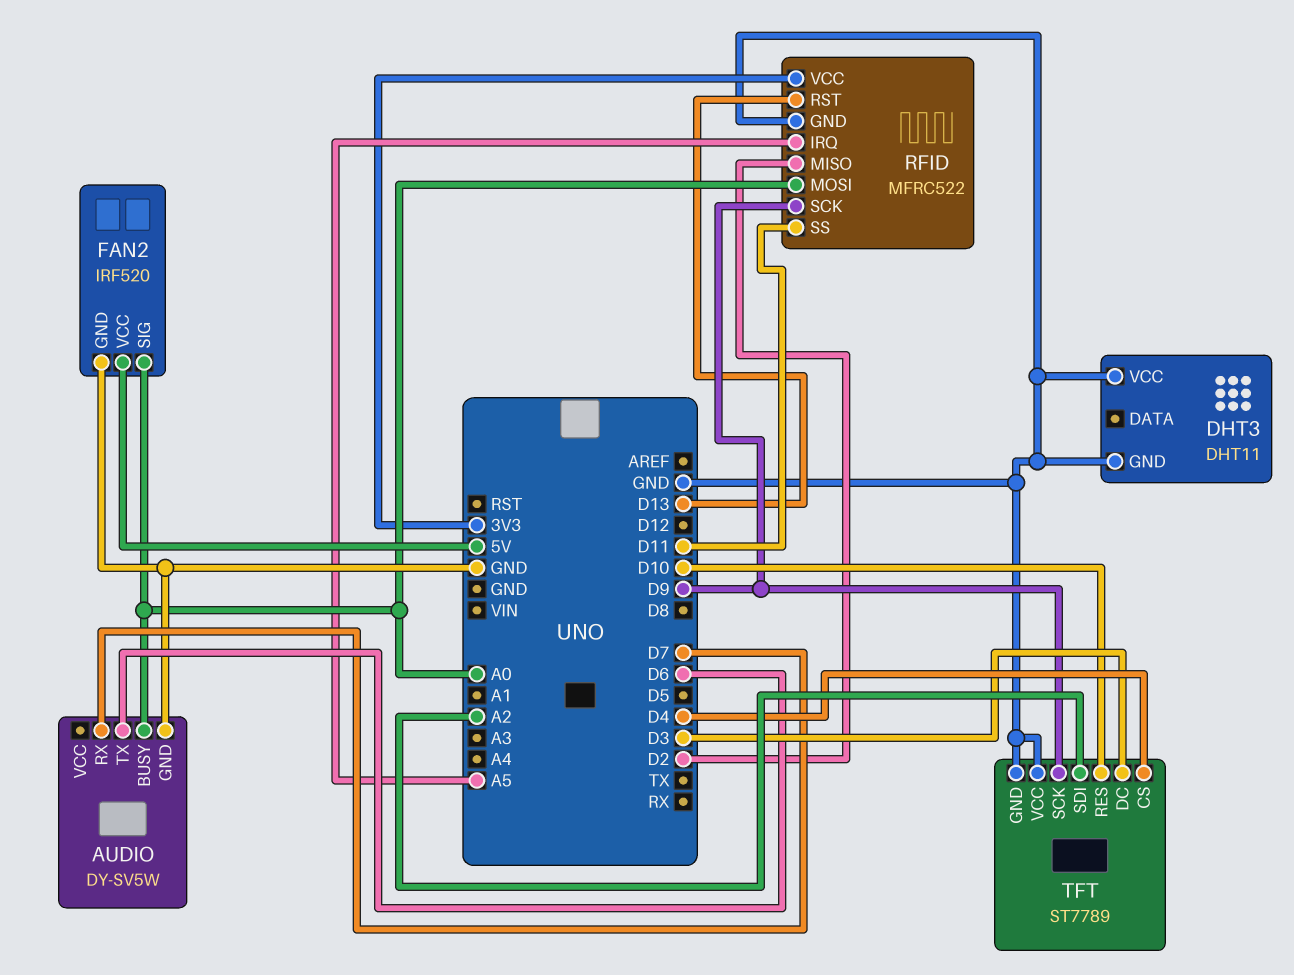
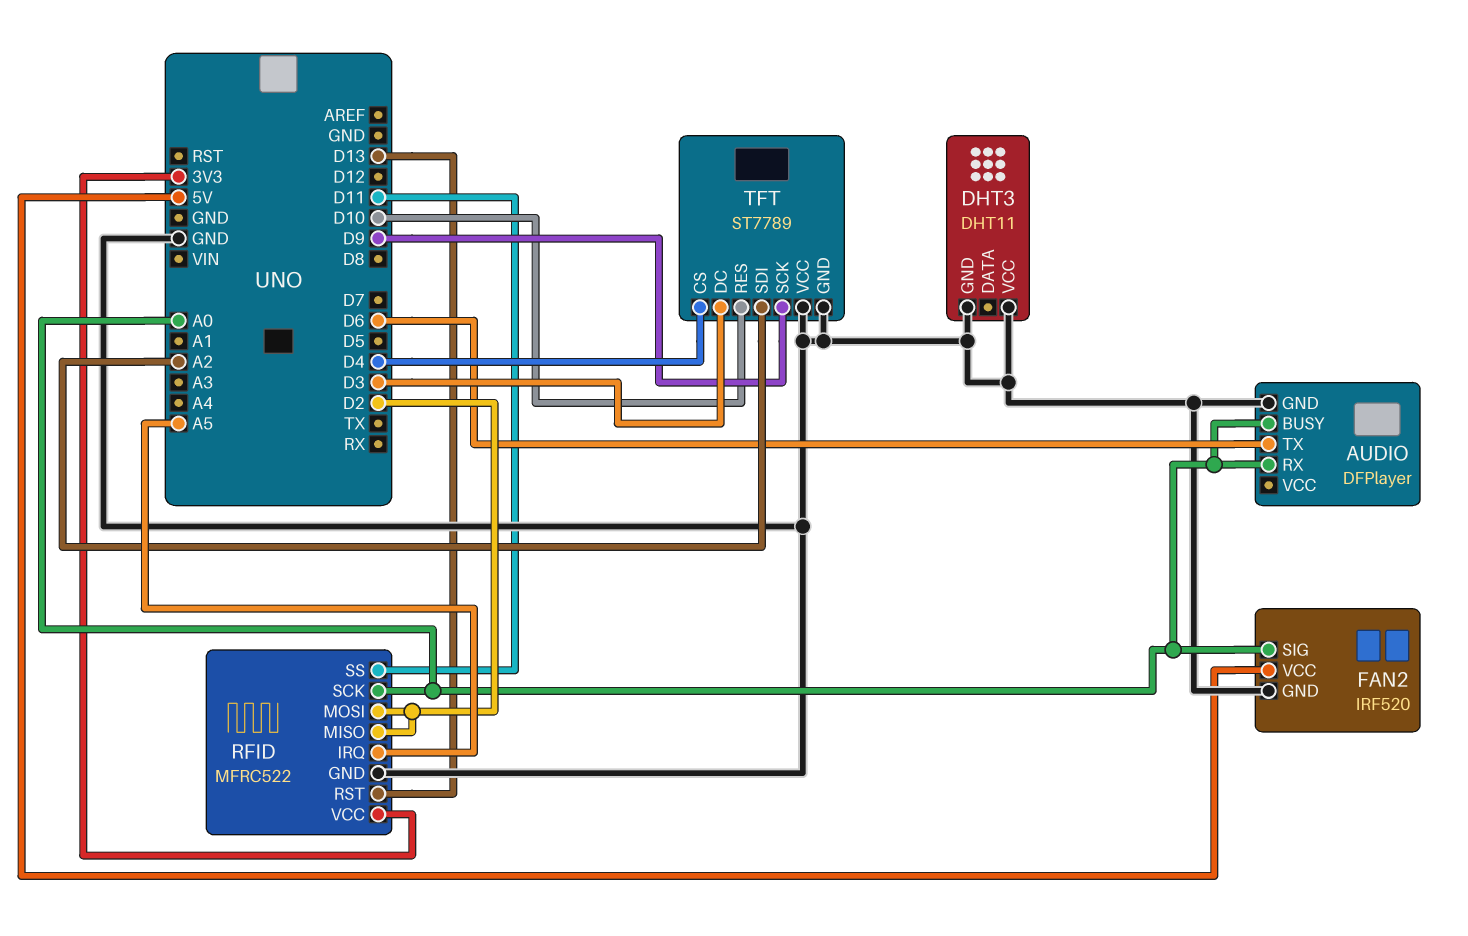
AUDIO: DY-SV5W -> DFPlayer
AUDIO pin RX: D7 -> A0
RFID pin MOSI: A0 -> D2
RFID pin SCK: D9 -> A0

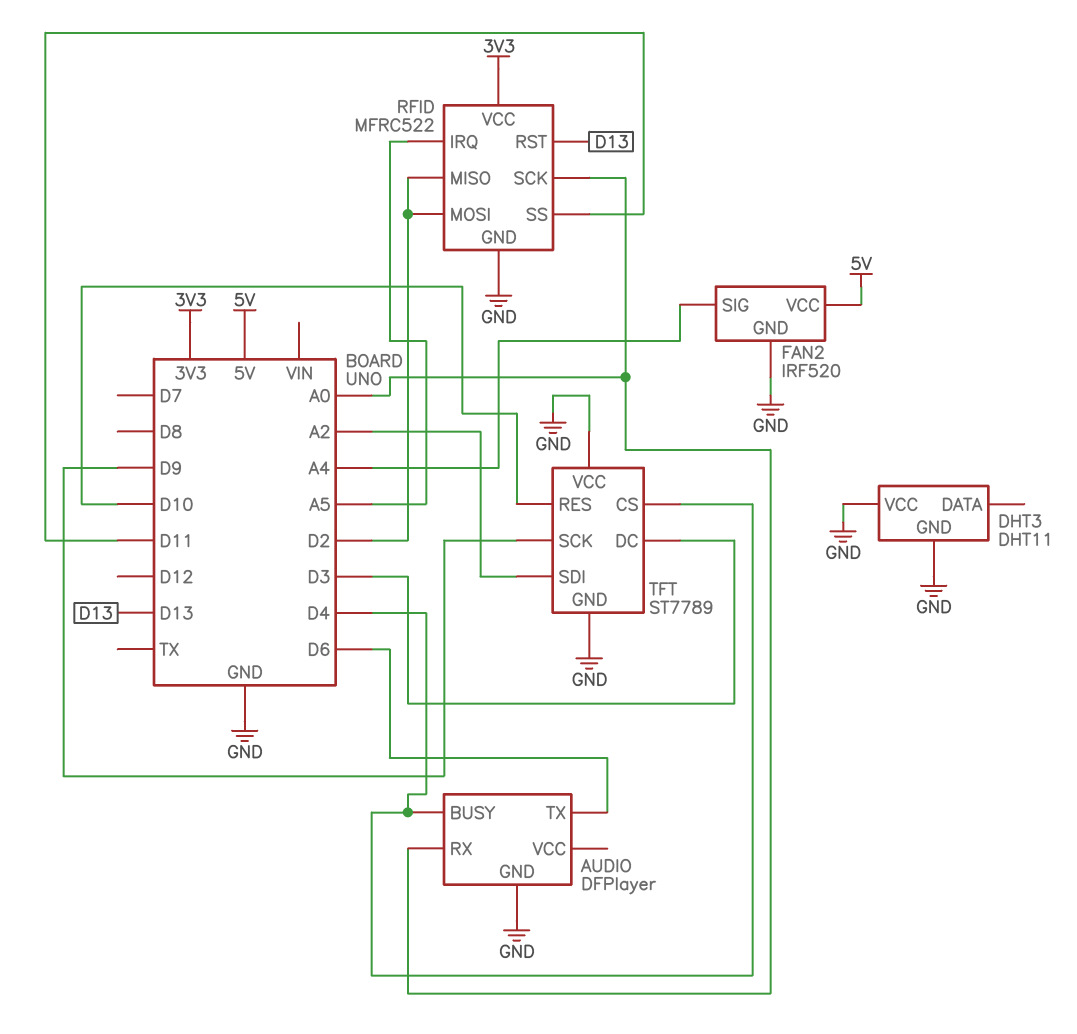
AUDIO pin BUSY: A0 -> D4
FAN2 pin SIG: A0 -> A4

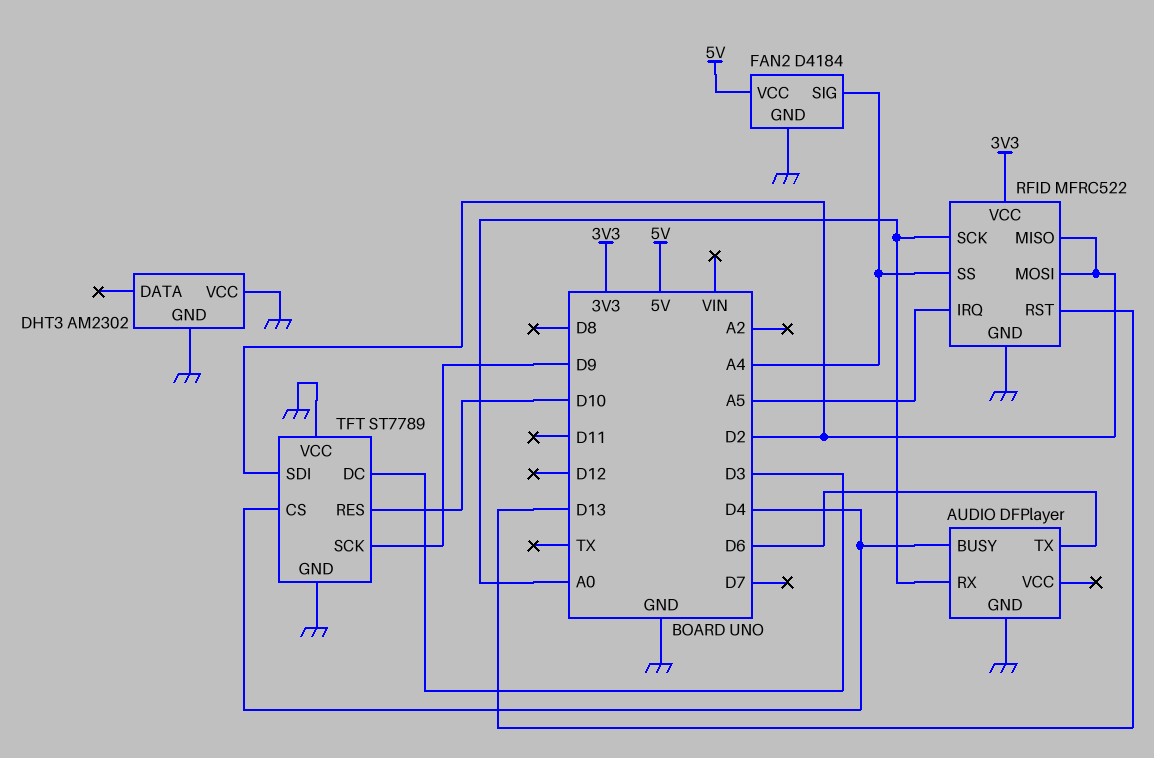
DHT3: DHT11 -> AM2302
FAN2: IRF520 -> D4184
RFID pin SS: D11 -> A4
TFT pin SDI: A2 -> D2

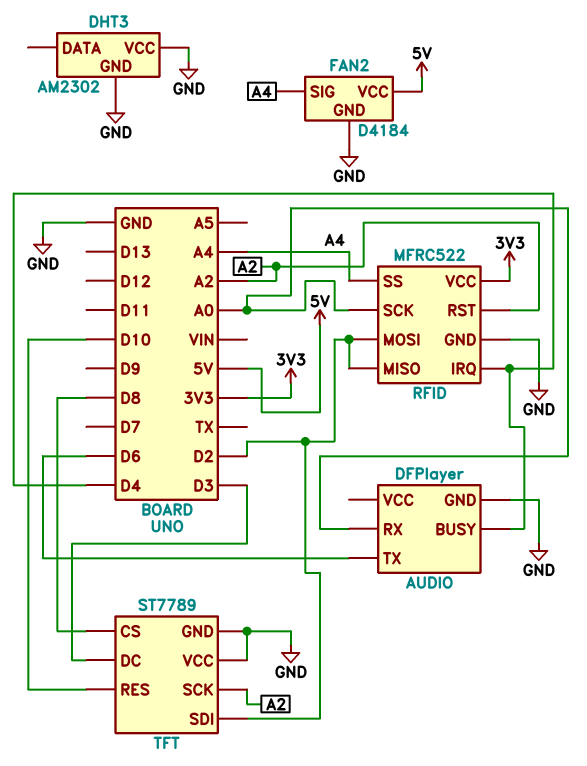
RFID pin IRQ: A5 -> D4
RFID pin RST: D13 -> A2
TFT pin CS: D4 -> D8
TFT pin SCK: D9 -> A2

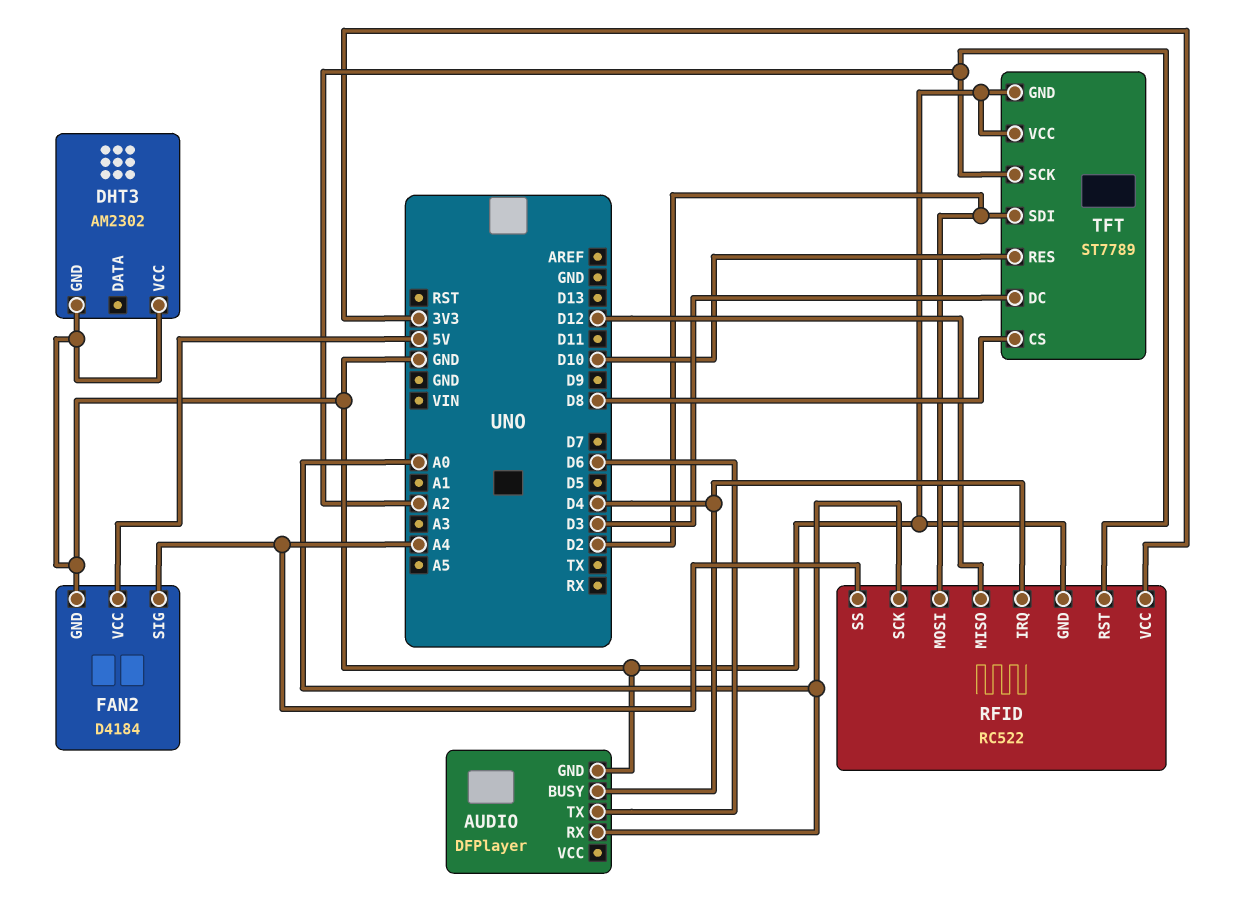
RFID: MFRC522 -> RC522
RFID pin MISO: D2 -> D12

